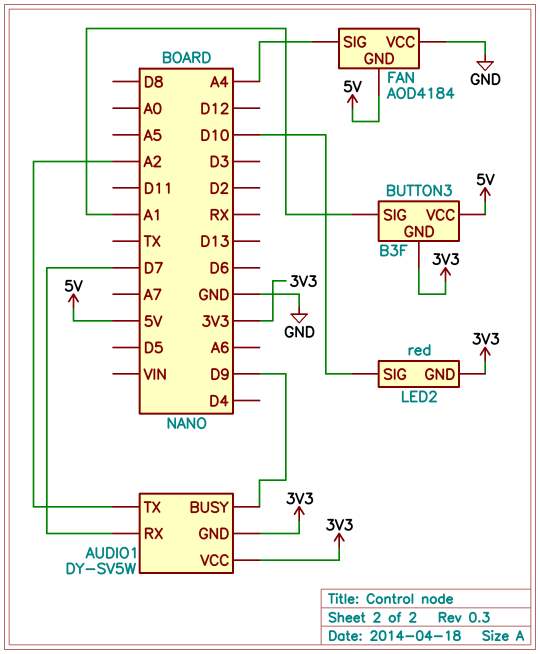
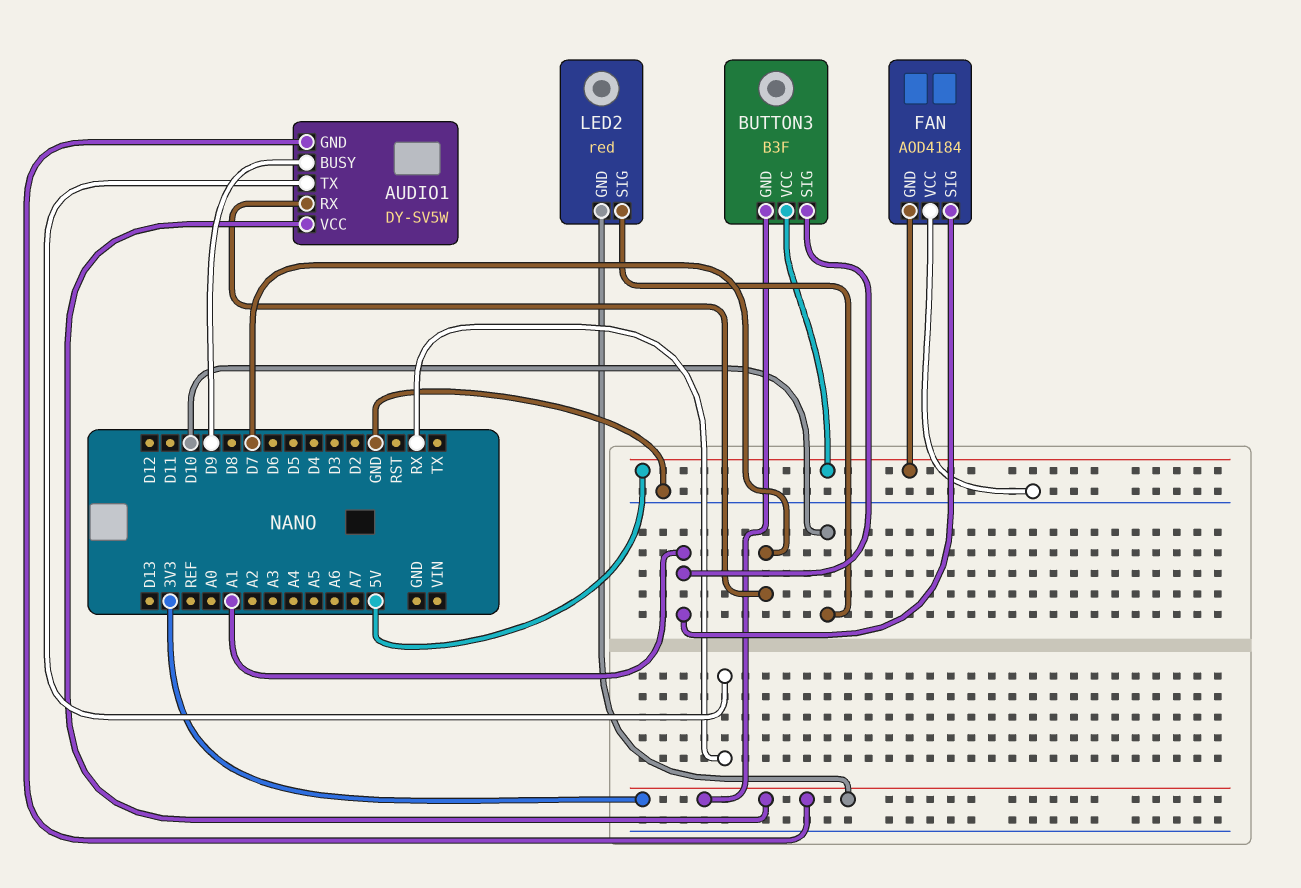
AUDIO1 pin TX: A2 -> RX
FAN pin SIG: A4 -> A1

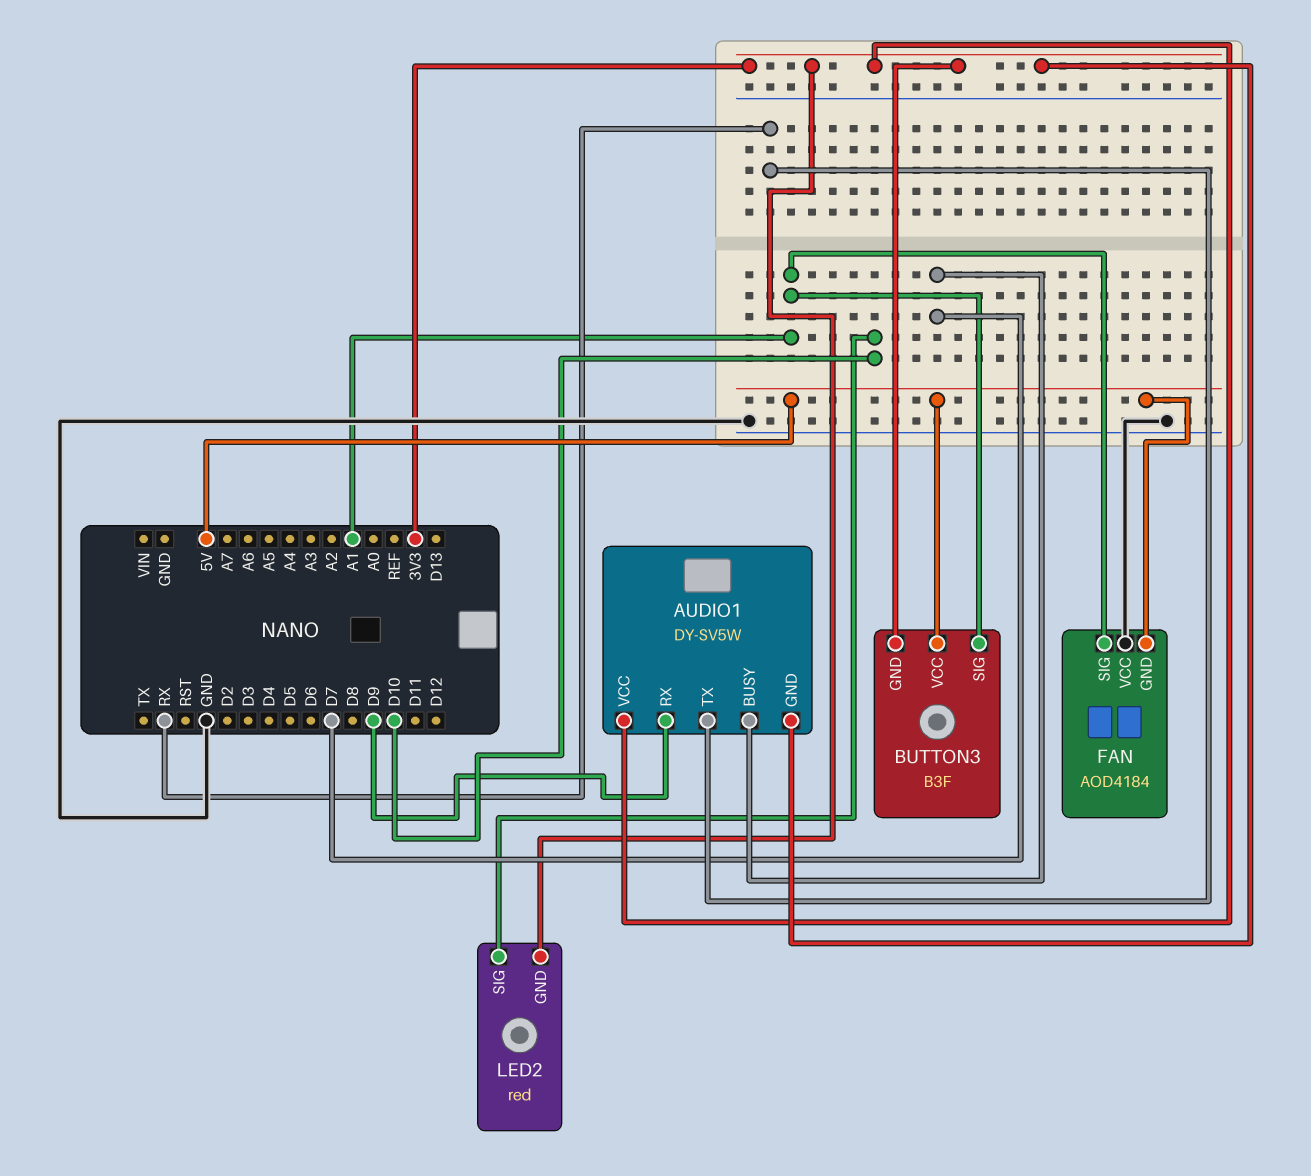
AUDIO1 pin BUSY: D9 -> D7
AUDIO1 pin RX: D7 -> D9

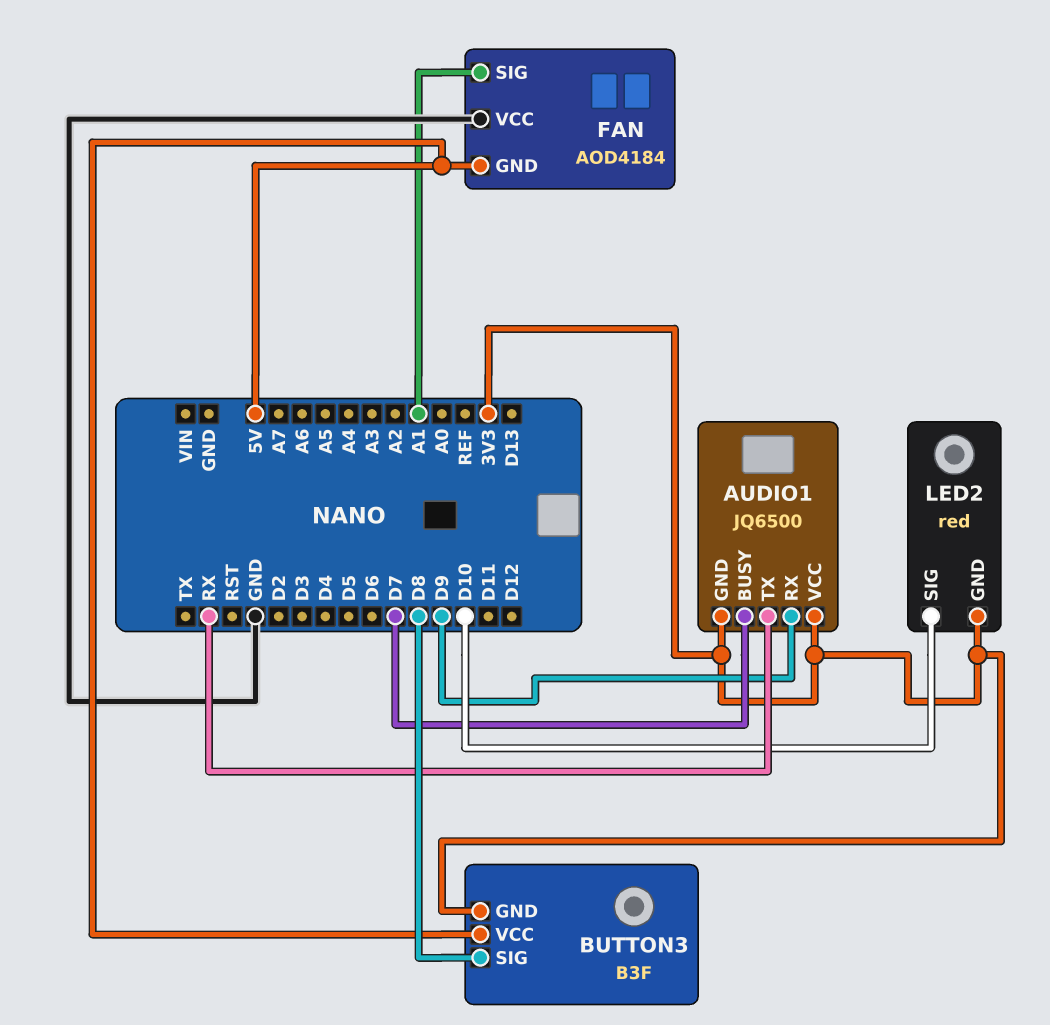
AUDIO1: DY-SV5W -> JQ6500
BUTTON3 pin SIG: A1 -> D8

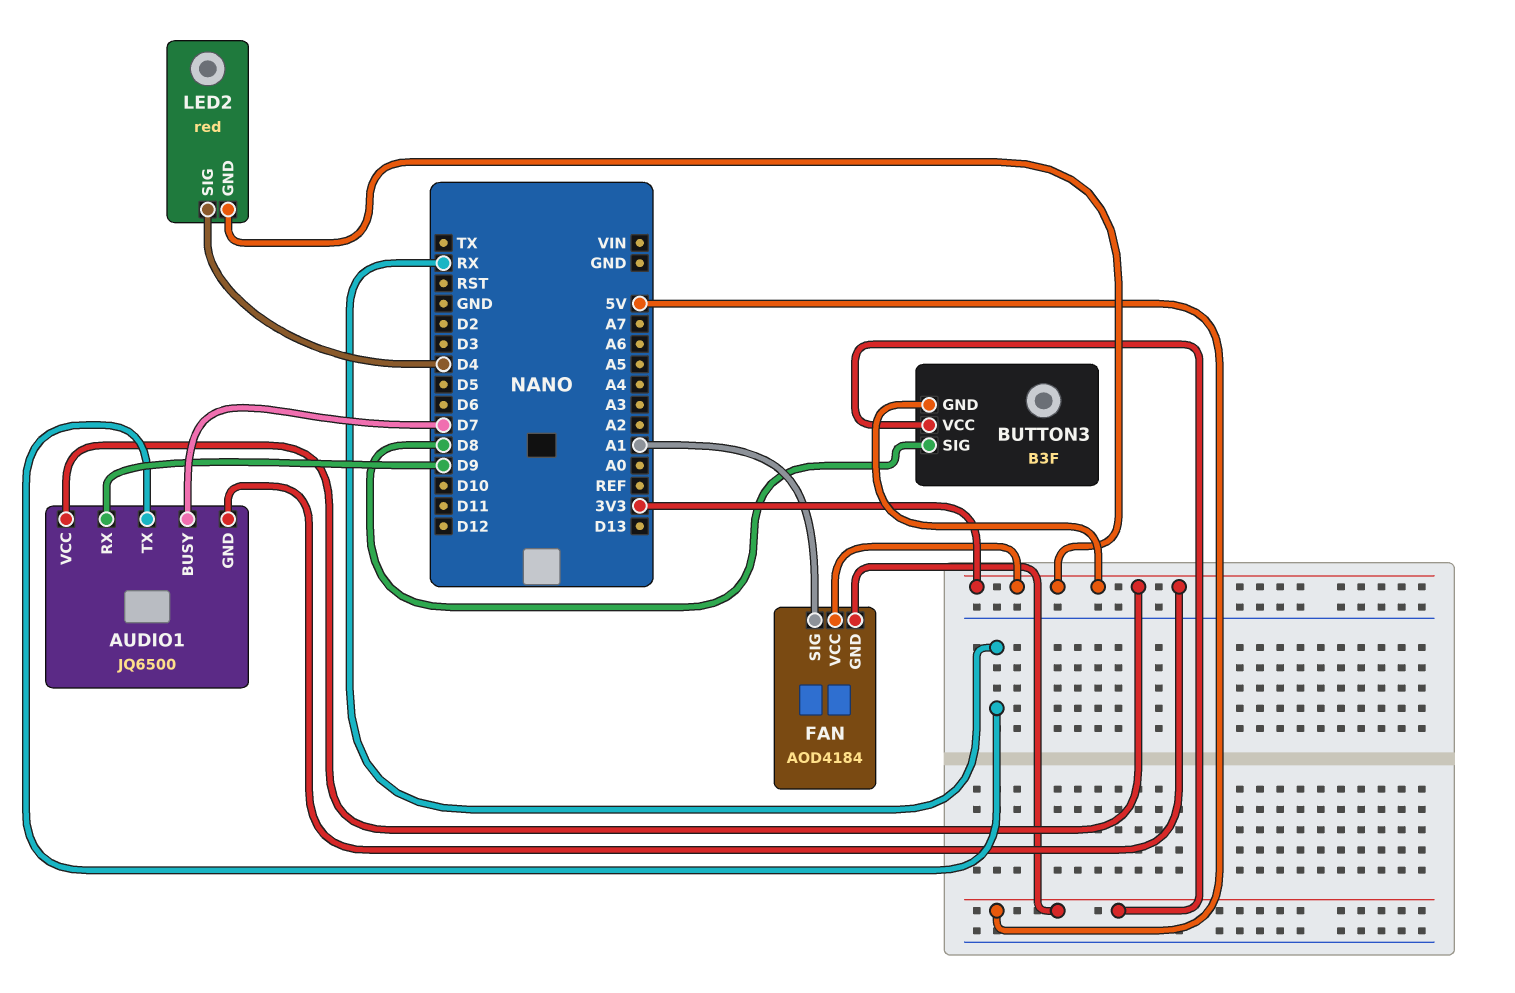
FAN pin VCC: GND -> 3V3
LED2 pin SIG: D10 -> D4

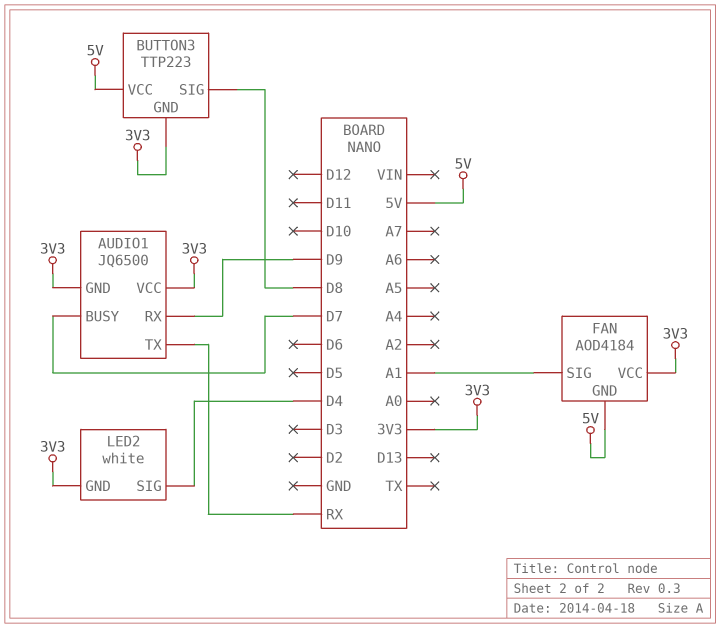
BUTTON3: B3F -> TTP223
LED2: red -> white

